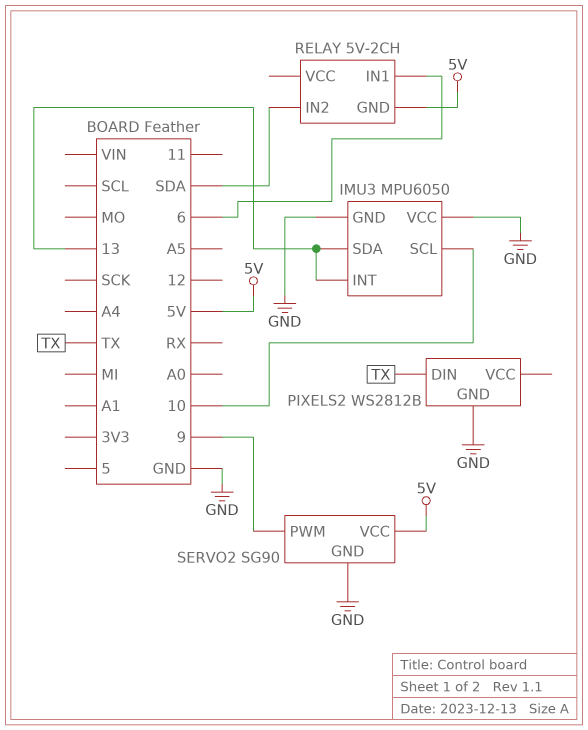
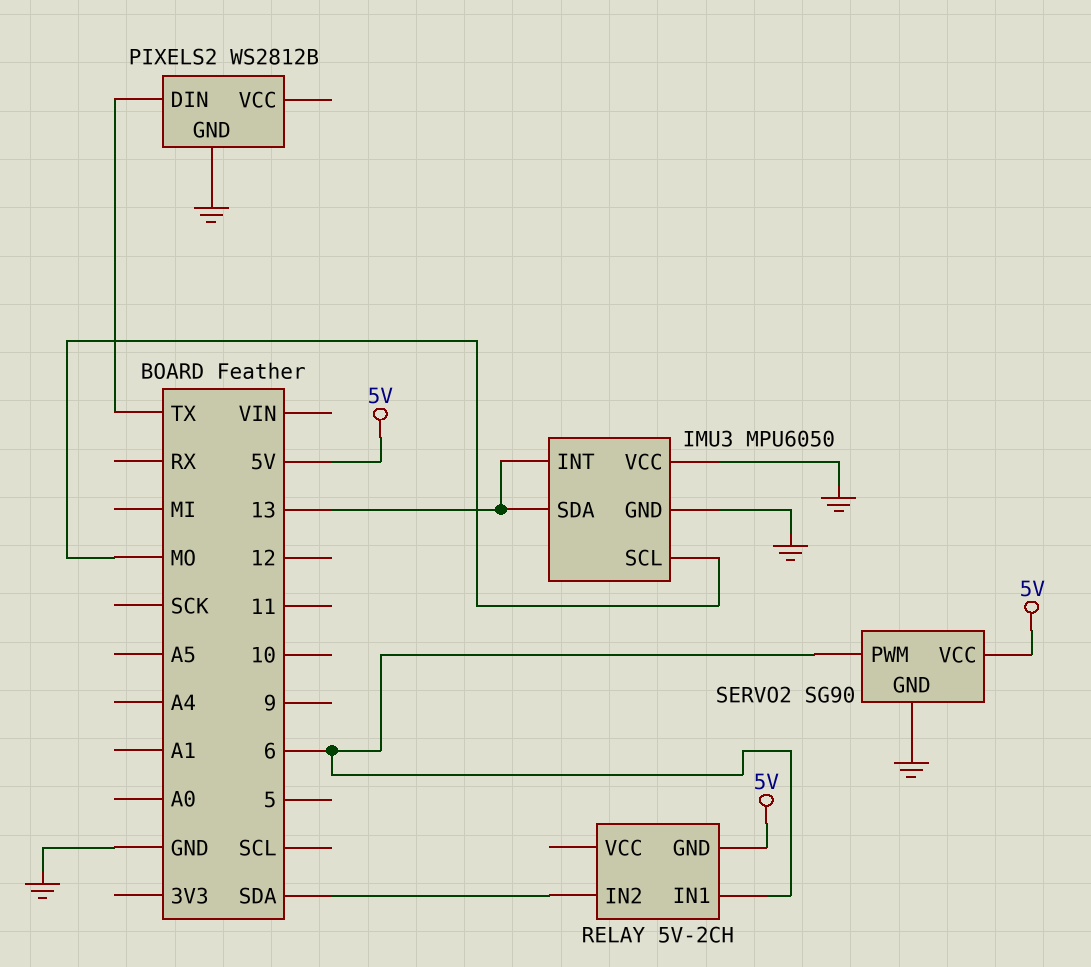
IMU3 pin SCL: 10 -> MO
SERVO2 pin PWM: 9 -> 6

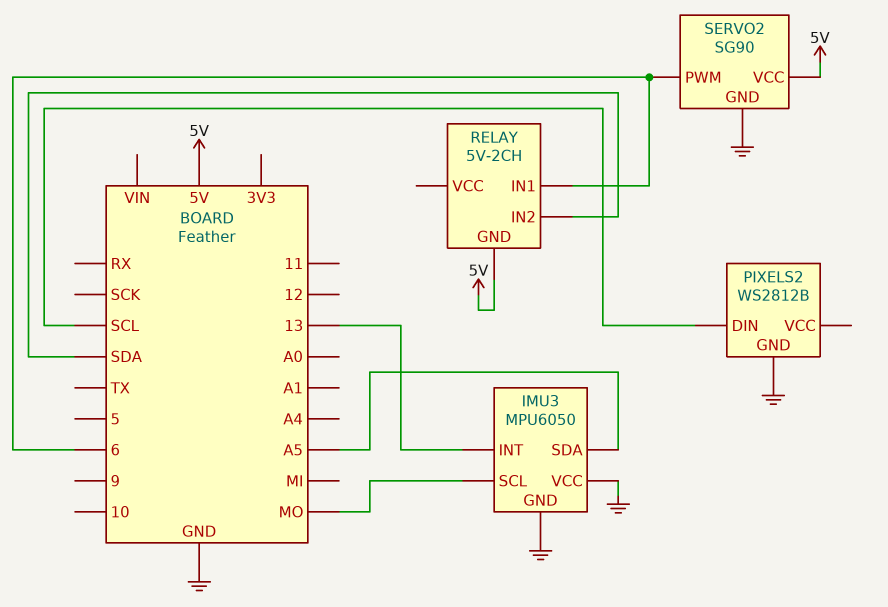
IMU3 pin SDA: 13 -> A5
PIXELS2 pin DIN: TX -> SCL

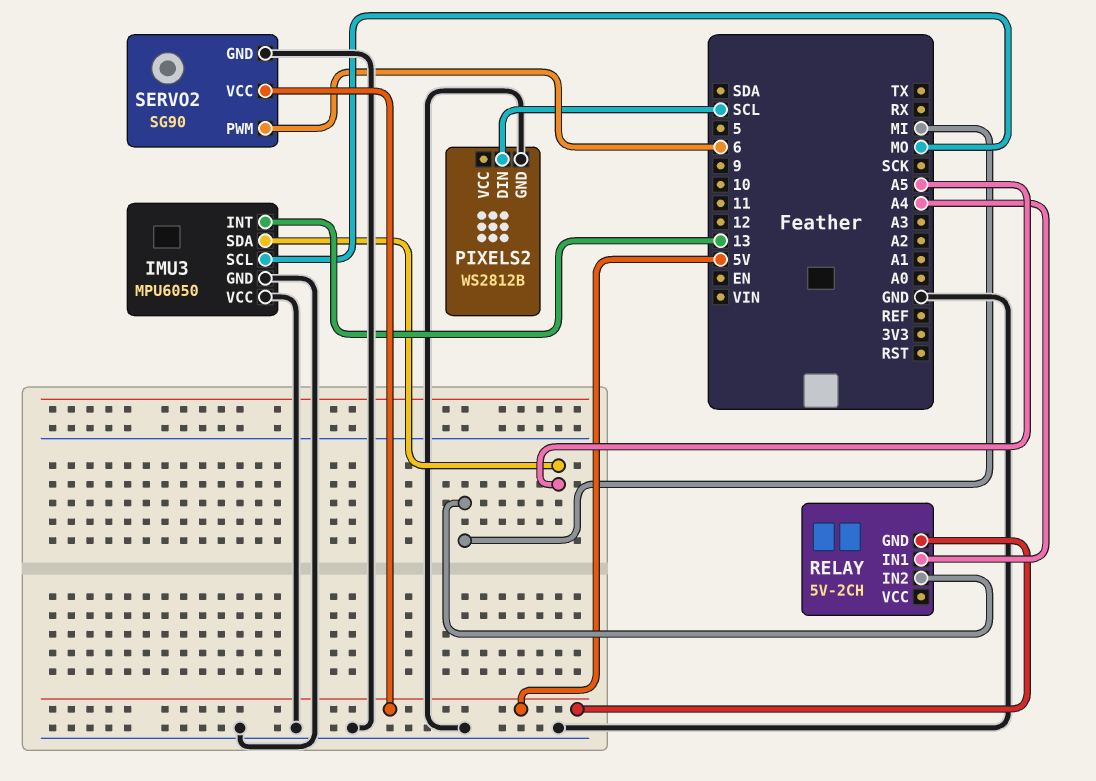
RELAY pin IN1: 6 -> A4
RELAY pin IN2: SDA -> MI

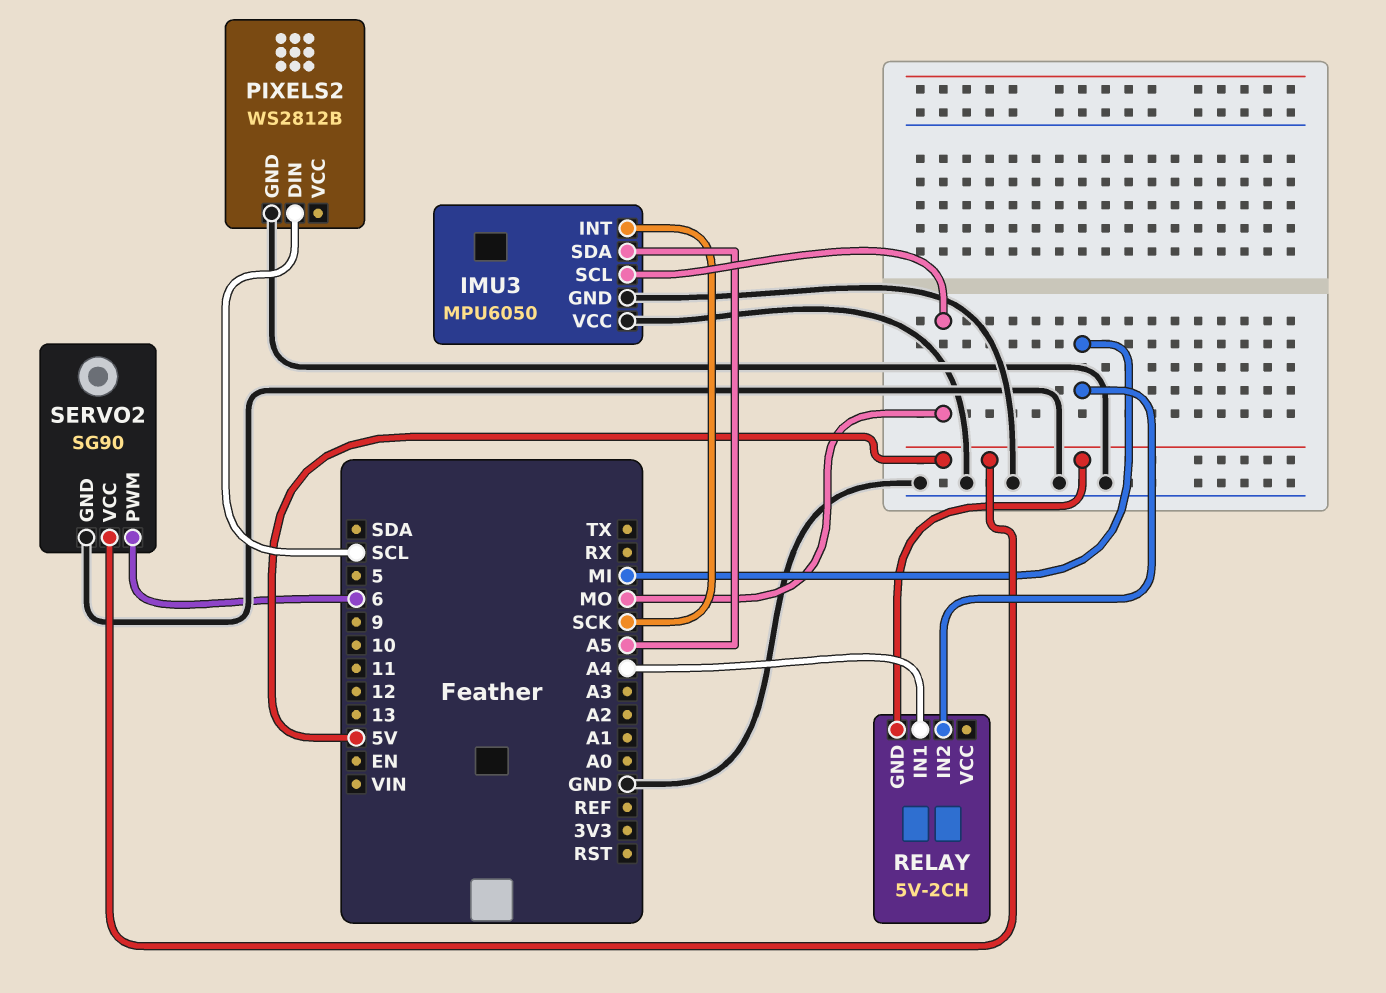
IMU3 pin INT: 13 -> SCK

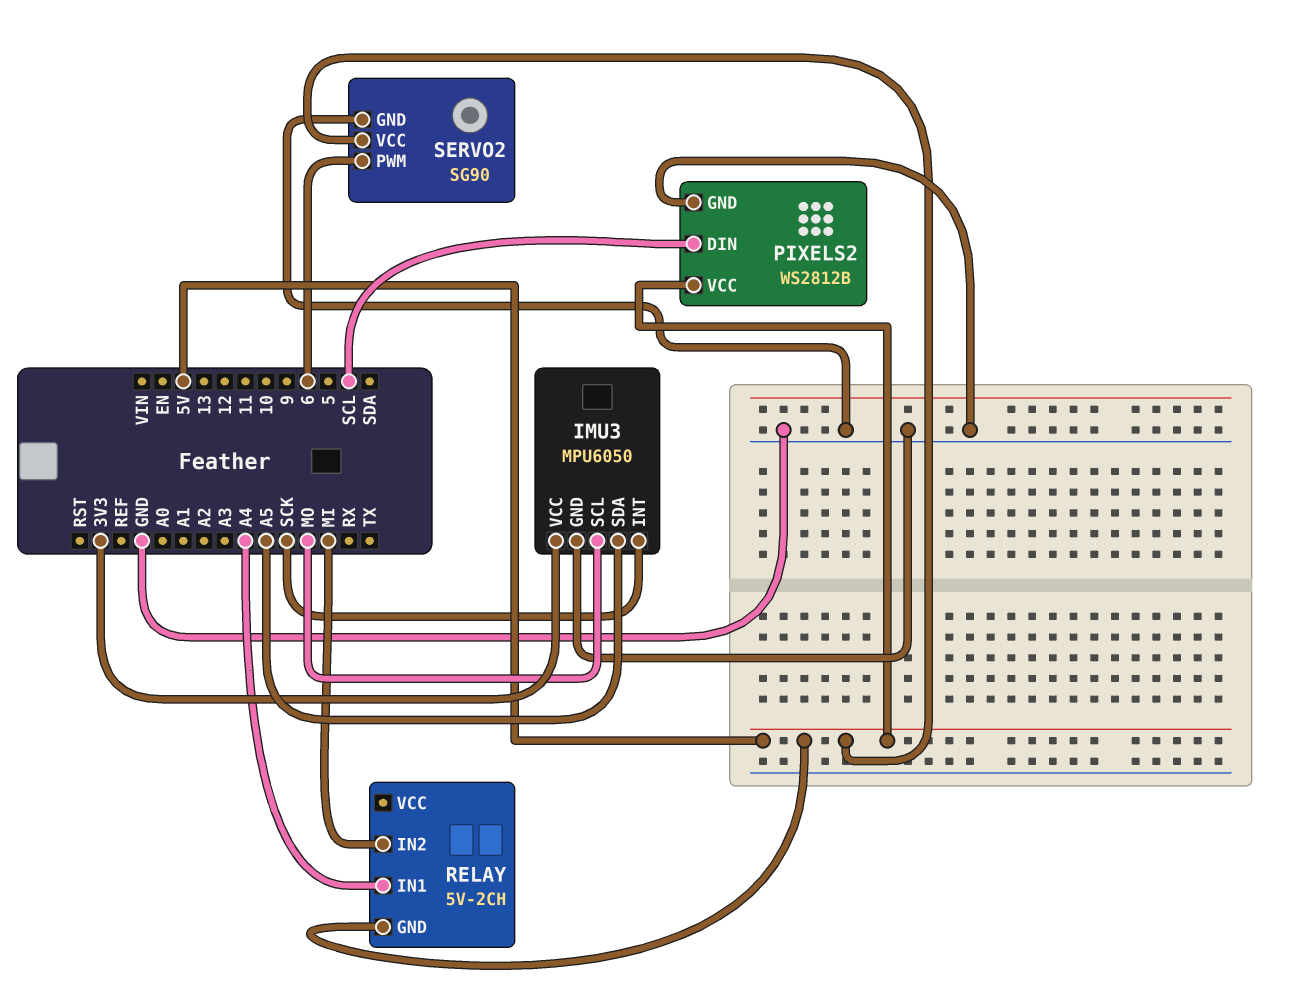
IMU3 pin VCC: GND -> 3V3
PIXELS2 pin VCC: none -> 5V

